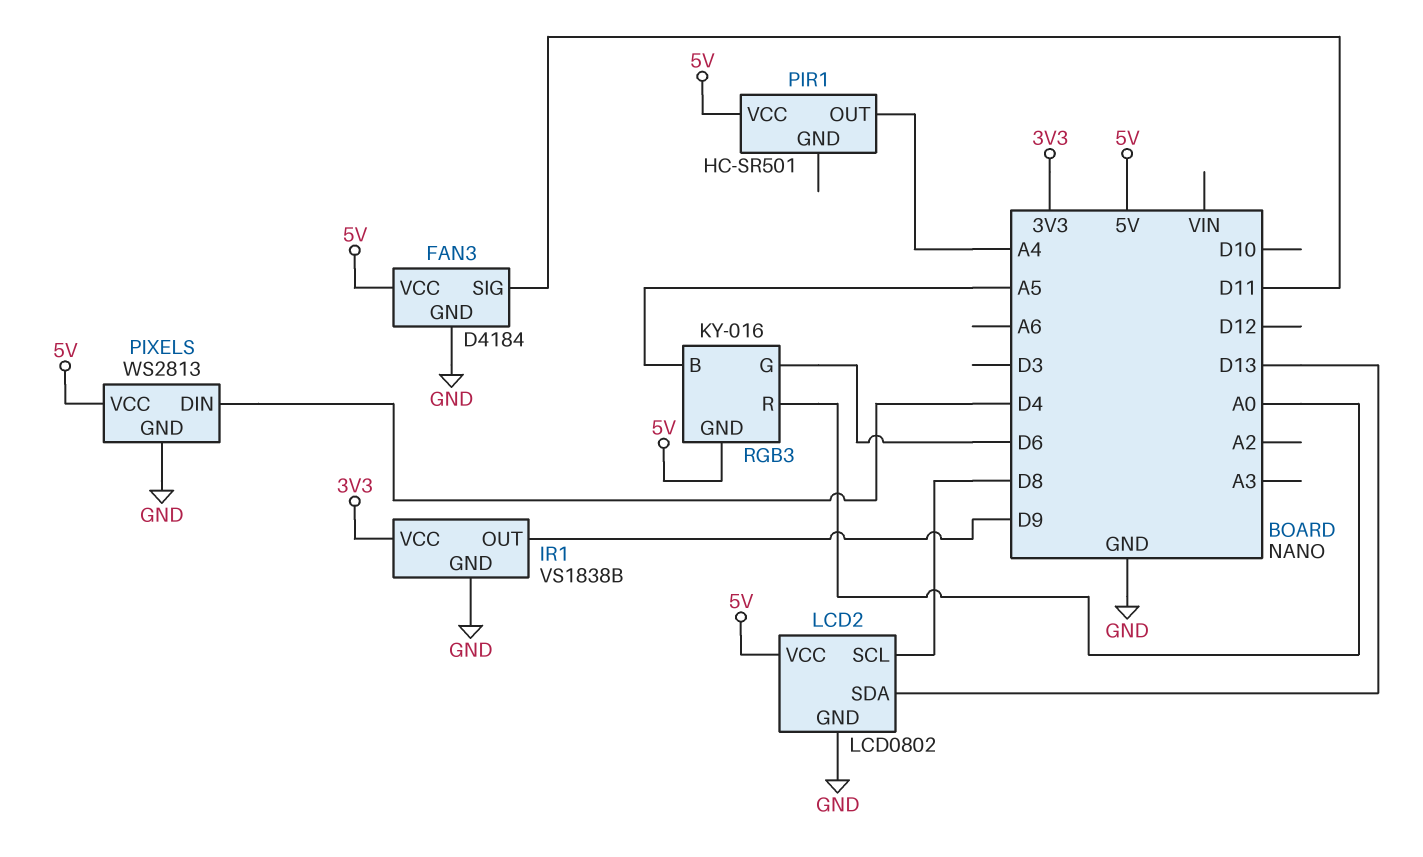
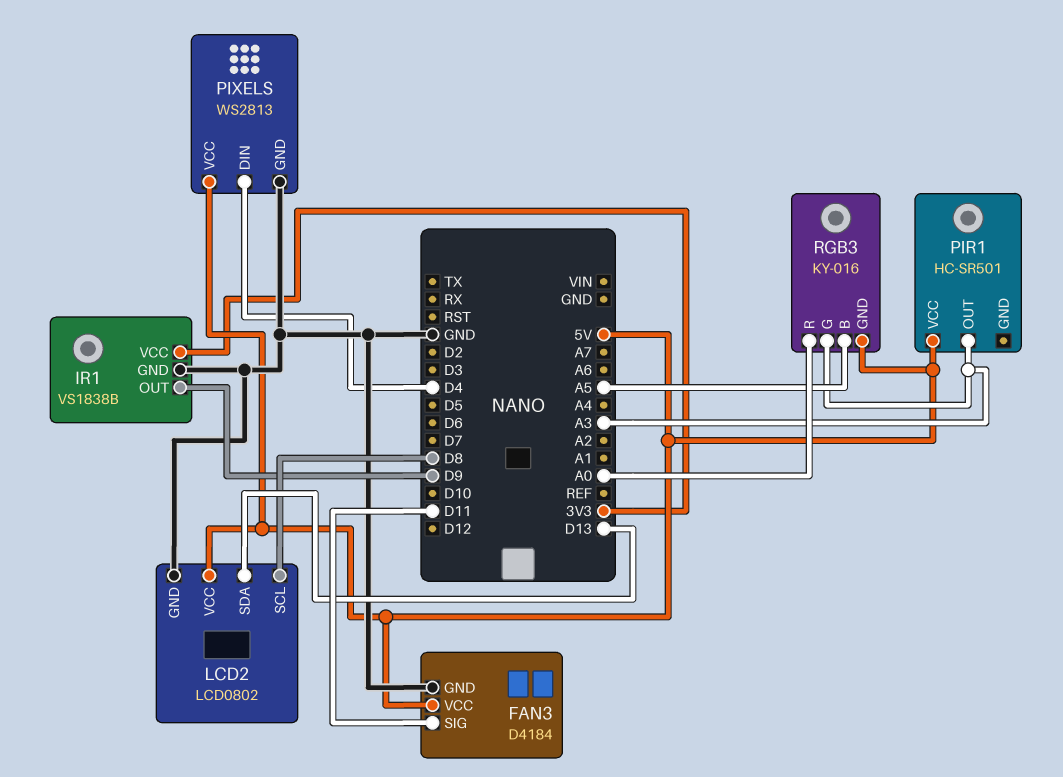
PIR1 pin OUT: A4 -> A3
RGB3 pin G: D6 -> A3

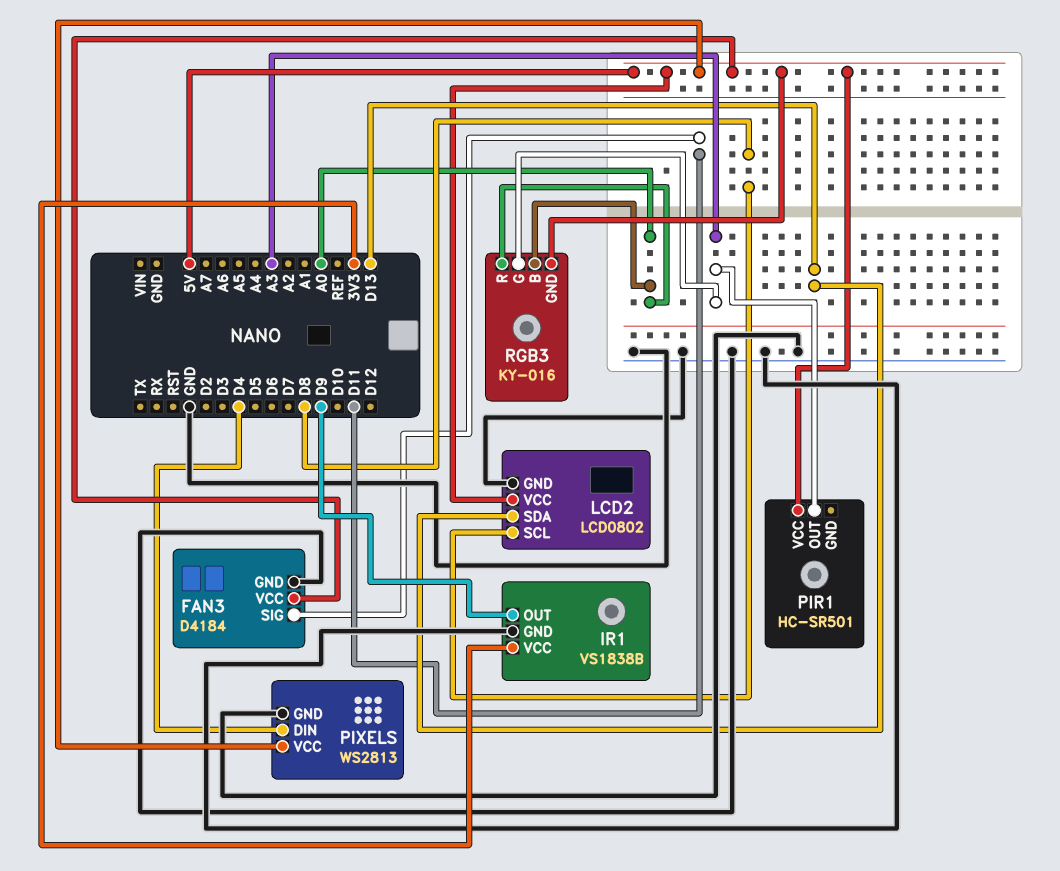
RGB3 pin B: A5 -> A0

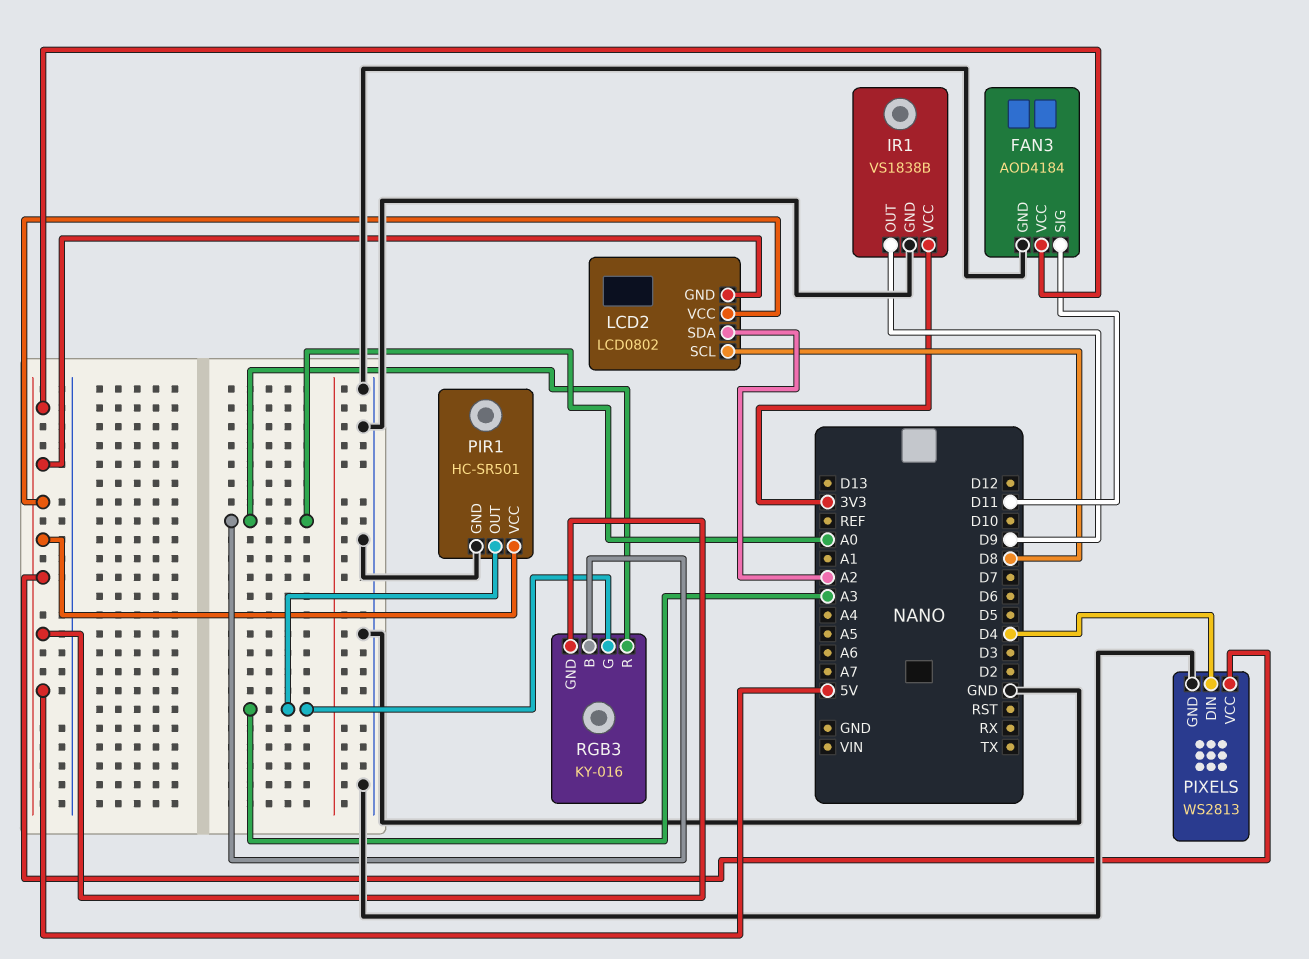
FAN3: D4184 -> AOD4184
LCD2 pin GND: GND -> 5V
LCD2 pin SDA: D13 -> A2
PIR1 pin GND: none -> GND

